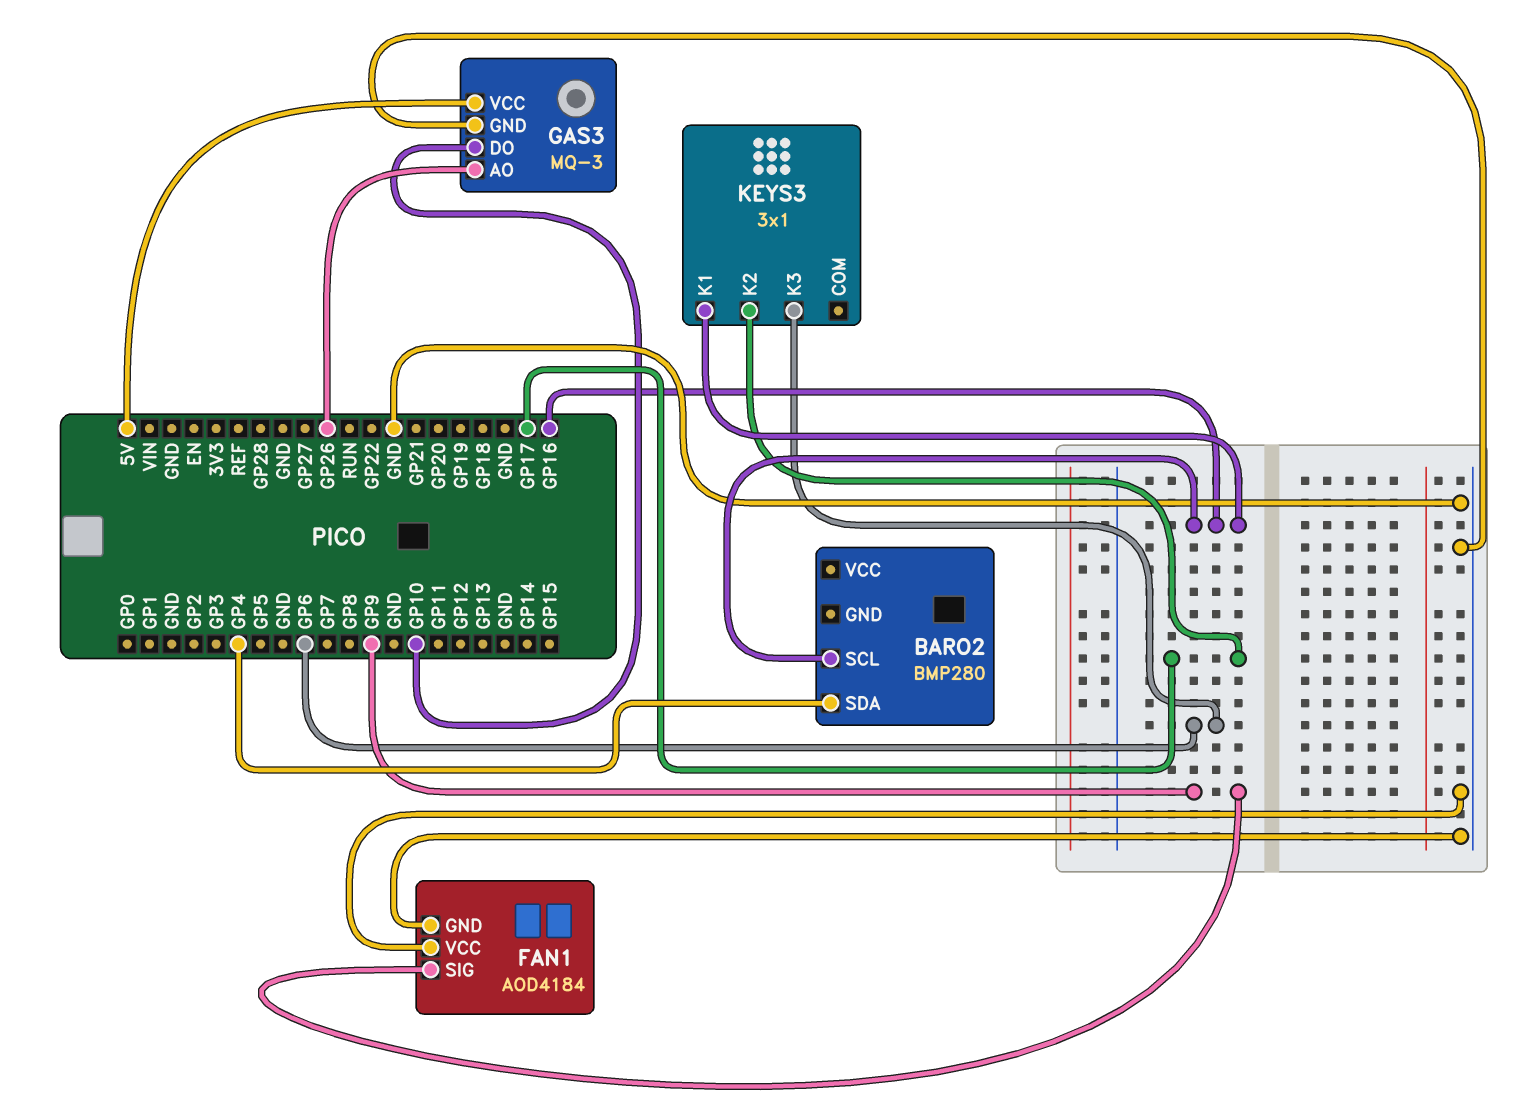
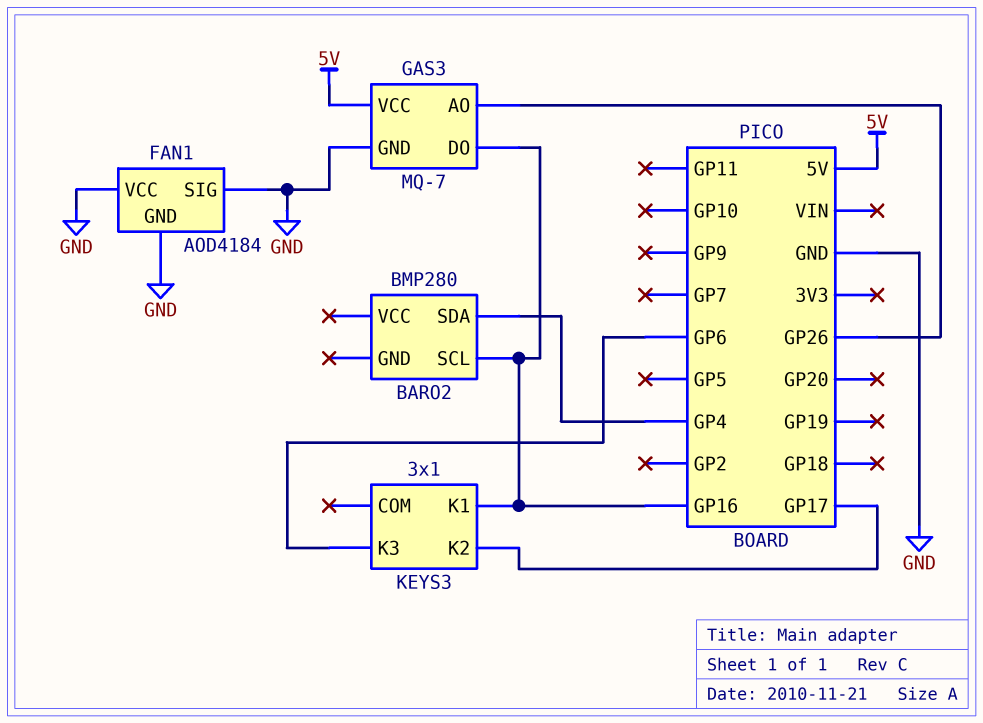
FAN1 pin SIG: GP9 -> GND
GAS3: MQ-3 -> MQ-7
GAS3 pin DO: GP10 -> GP16

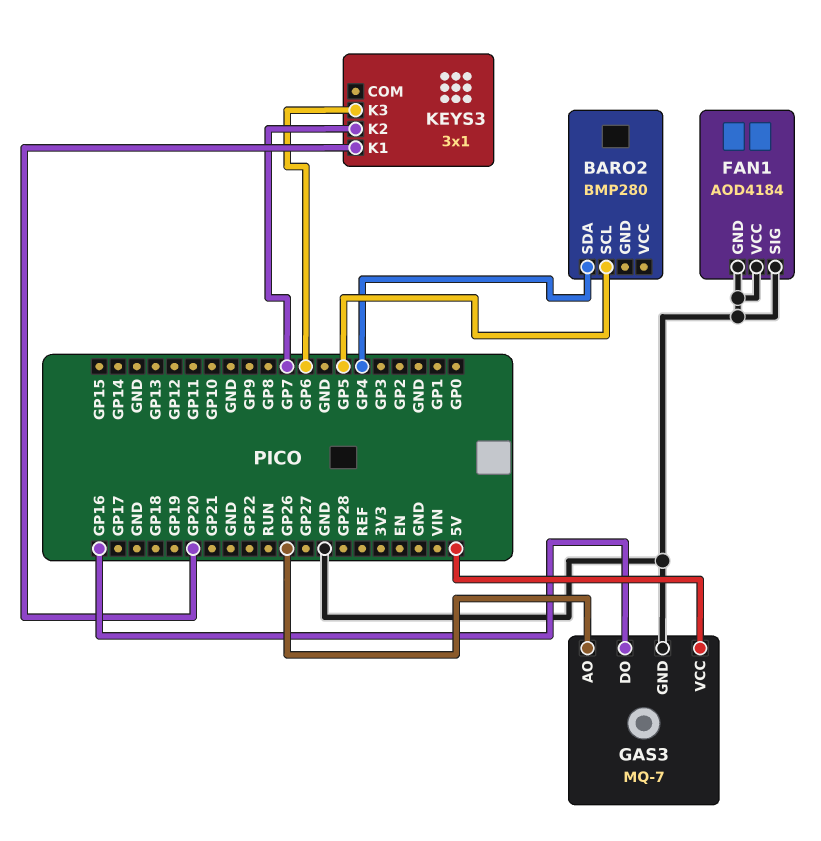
BARO2 pin SCL: GP16 -> GP5
KEYS3 pin K1: GP16 -> GP20
KEYS3 pin K2: GP17 -> GP7

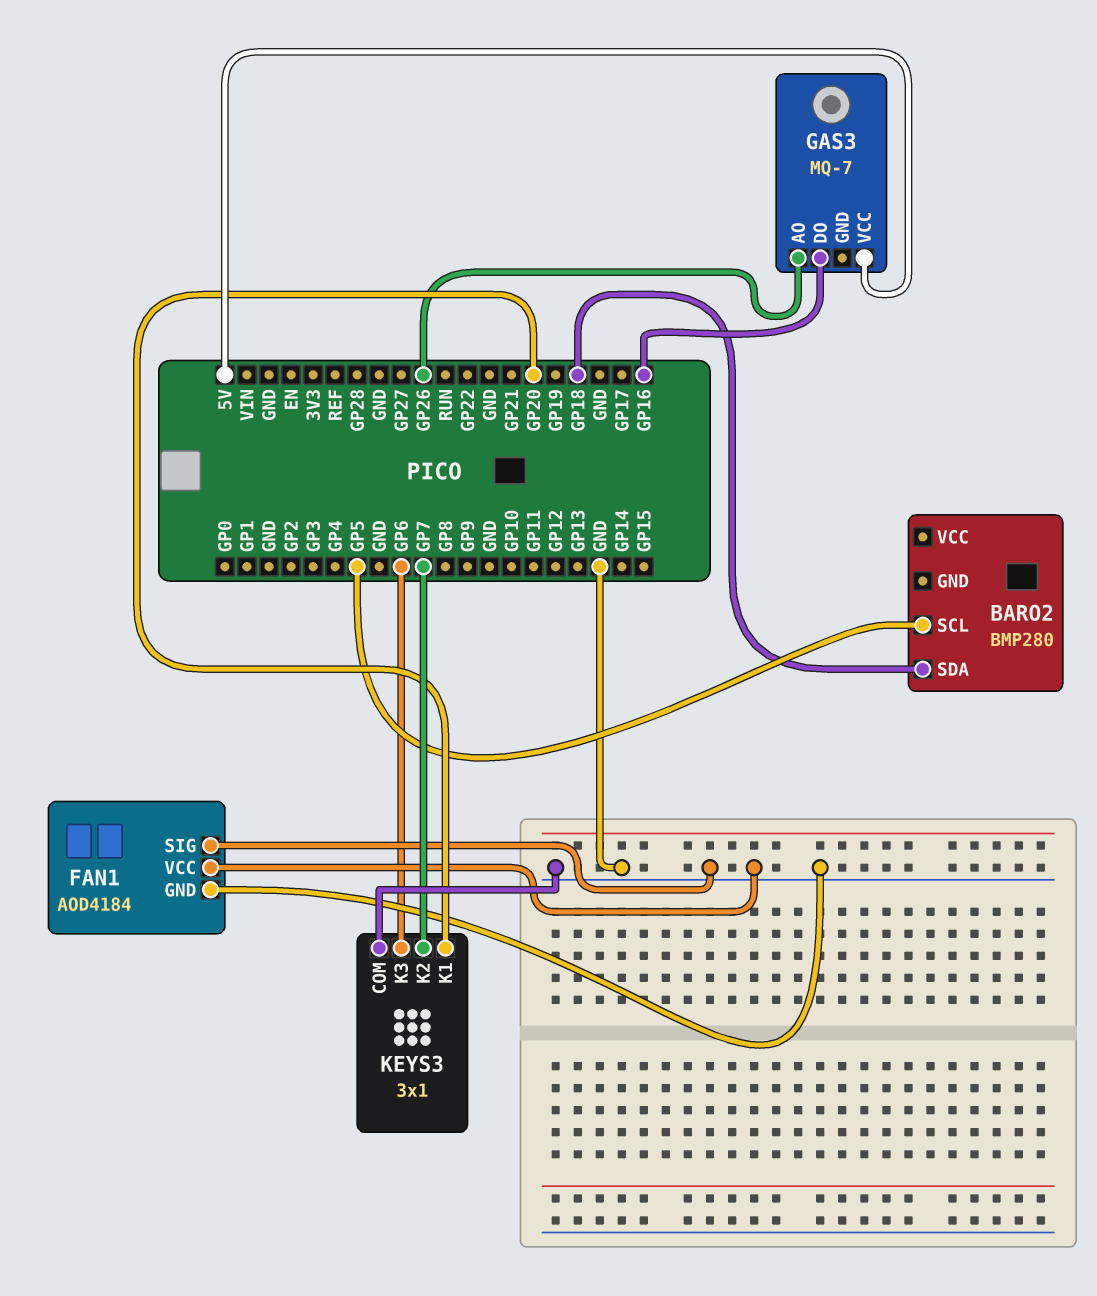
BARO2 pin SDA: GP4 -> GP18
GAS3 pin GND: GND -> none
KEYS3 pin COM: none -> GND

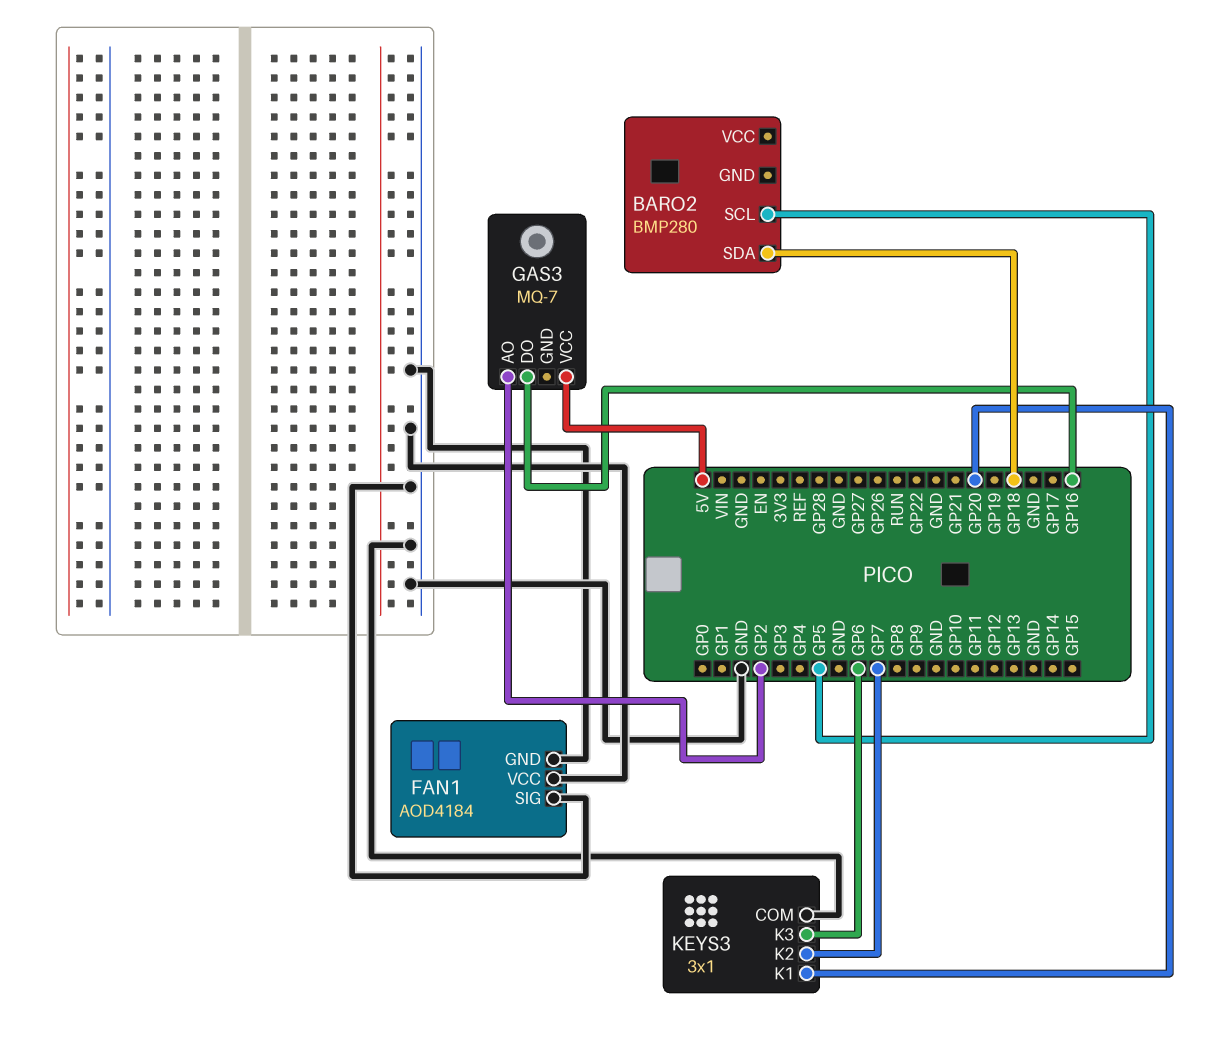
GAS3 pin AO: GP26 -> GP2

